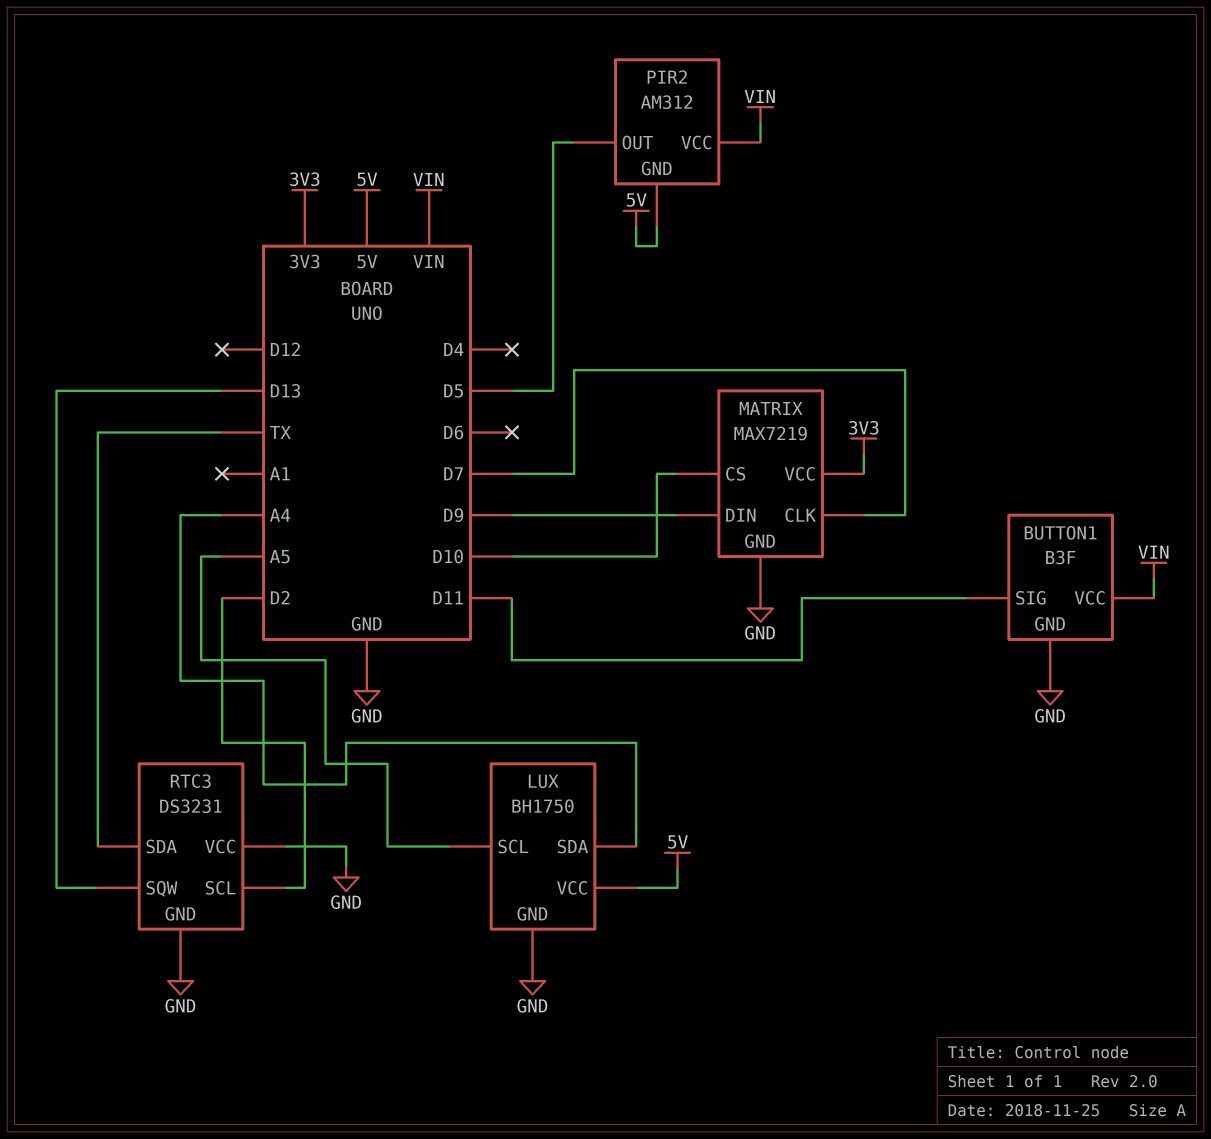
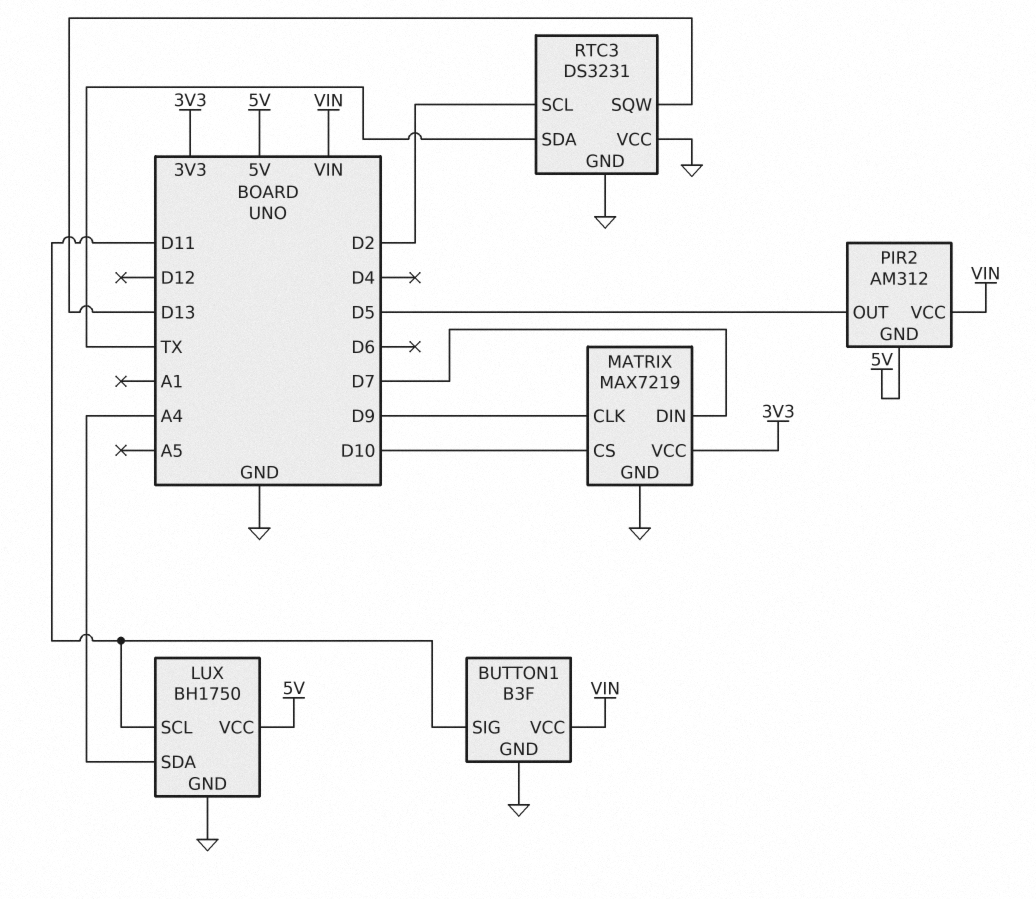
LUX pin SCL: A5 -> D11
MATRIX pin CLK: D7 -> D9
MATRIX pin DIN: D9 -> D7

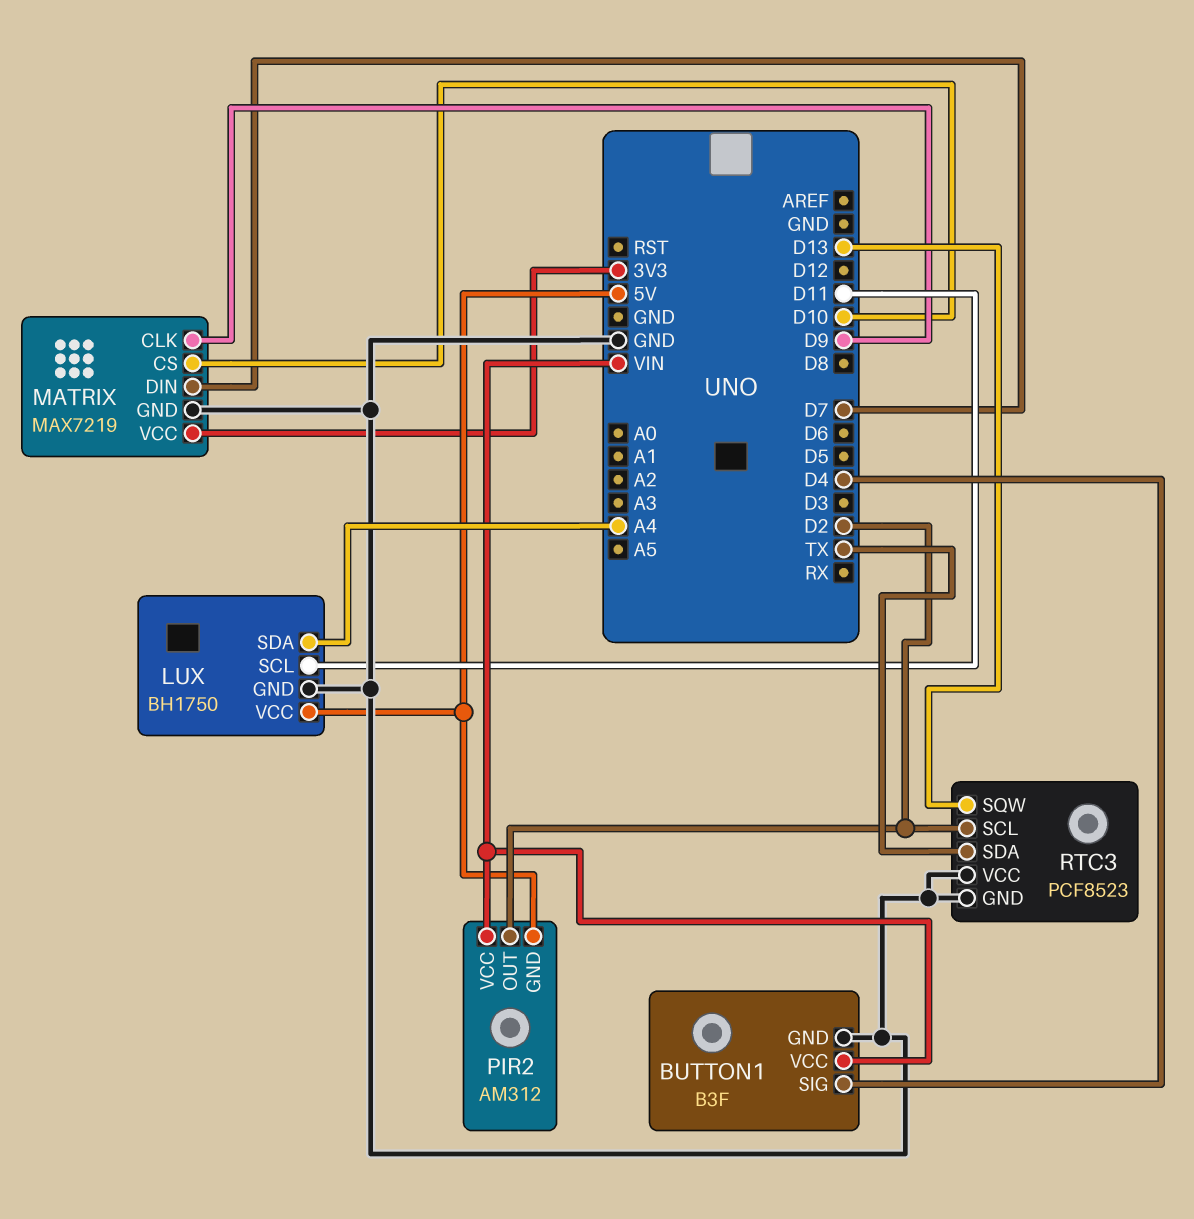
BUTTON1 pin SIG: D11 -> D4
PIR2 pin OUT: D5 -> D2
RTC3: DS3231 -> PCF8523

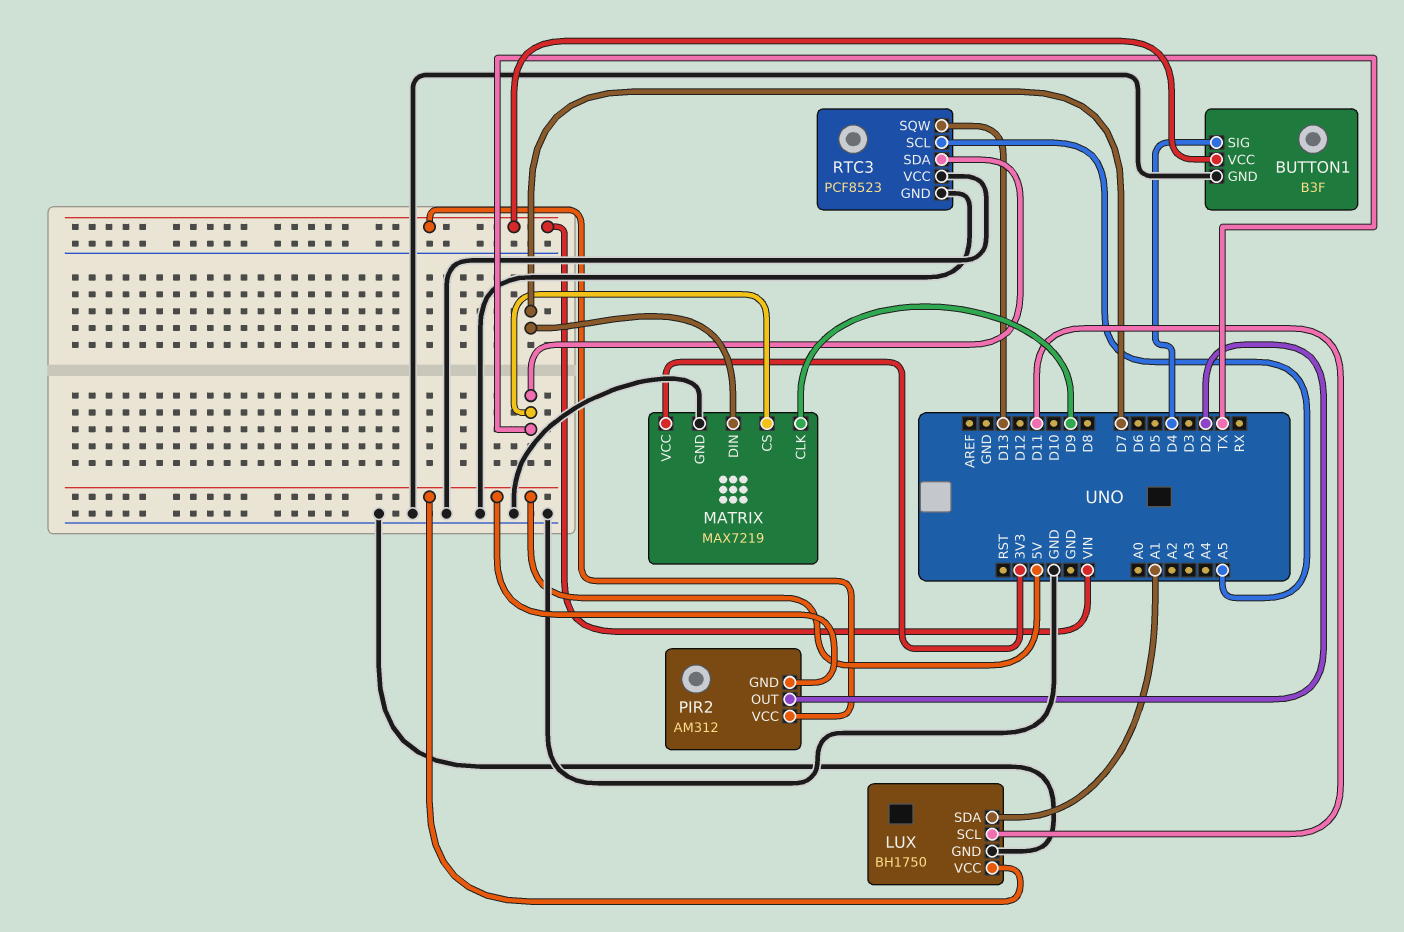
LUX pin SDA: A4 -> A1
MATRIX pin CS: D10 -> TX
RTC3 pin SCL: D2 -> A5

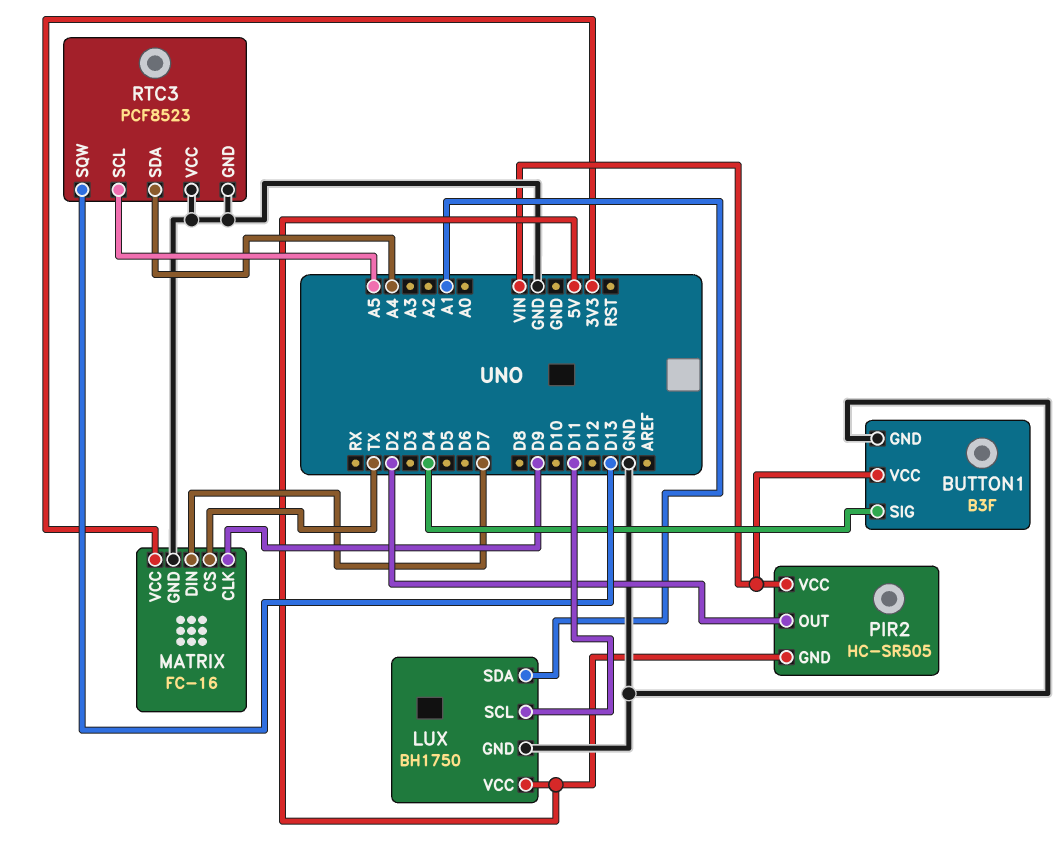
MATRIX: MAX7219 -> FC-16
PIR2: AM312 -> HC-SR505
RTC3 pin SDA: TX -> A4

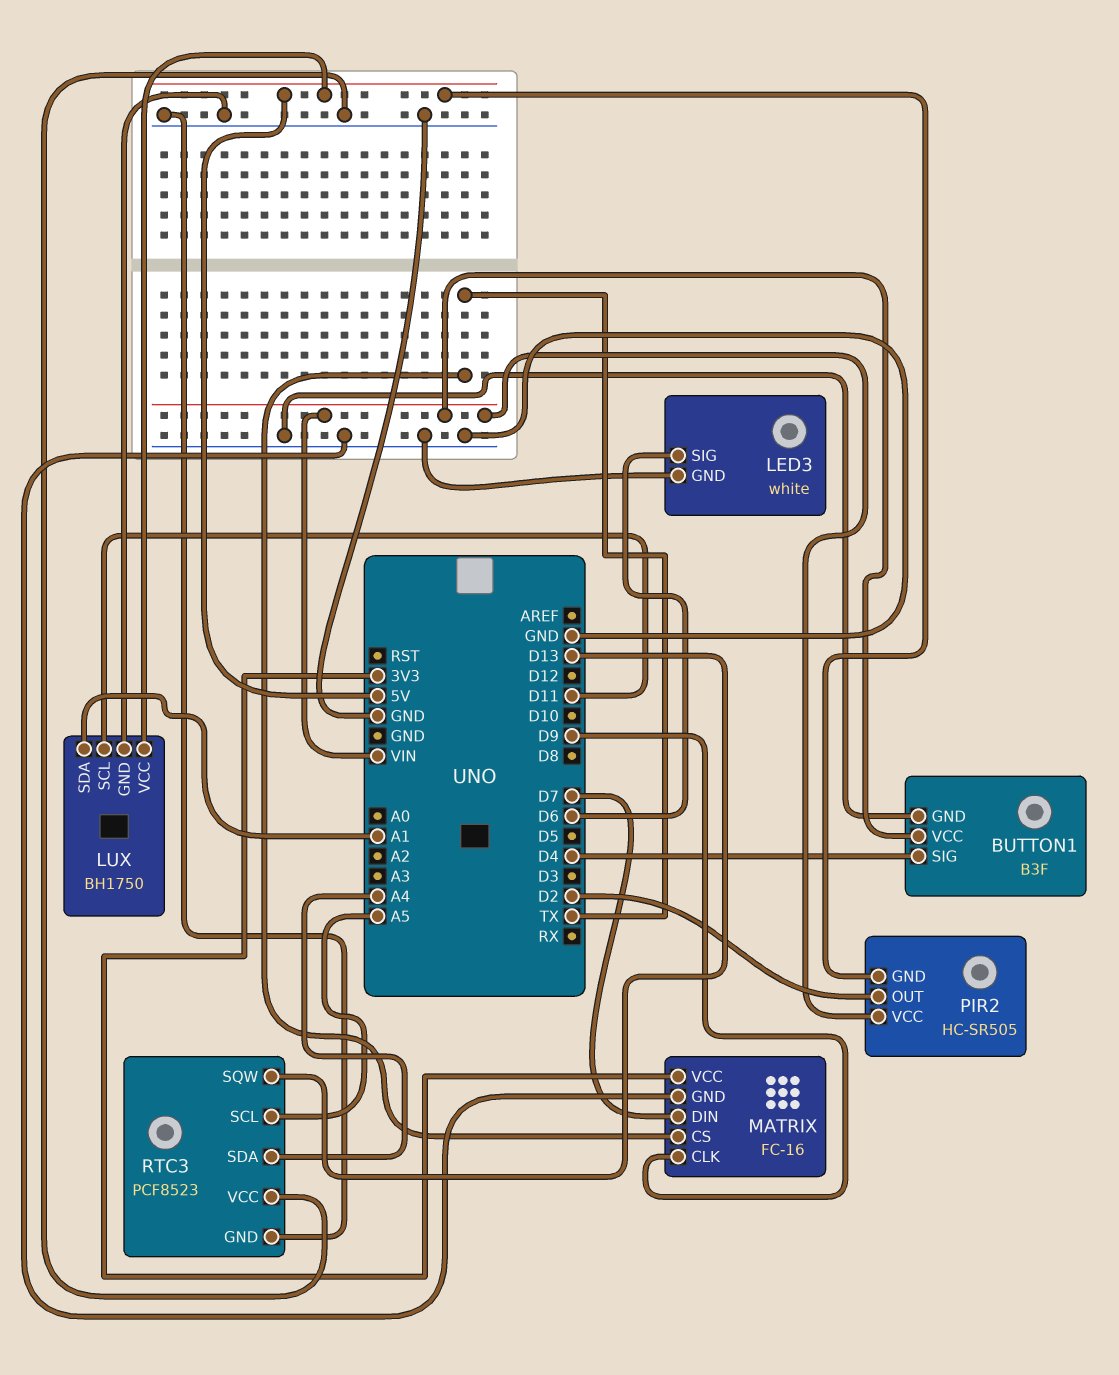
LED3: none -> white
LED3 pin GND: none -> GND
LED3 pin SIG: none -> D6

